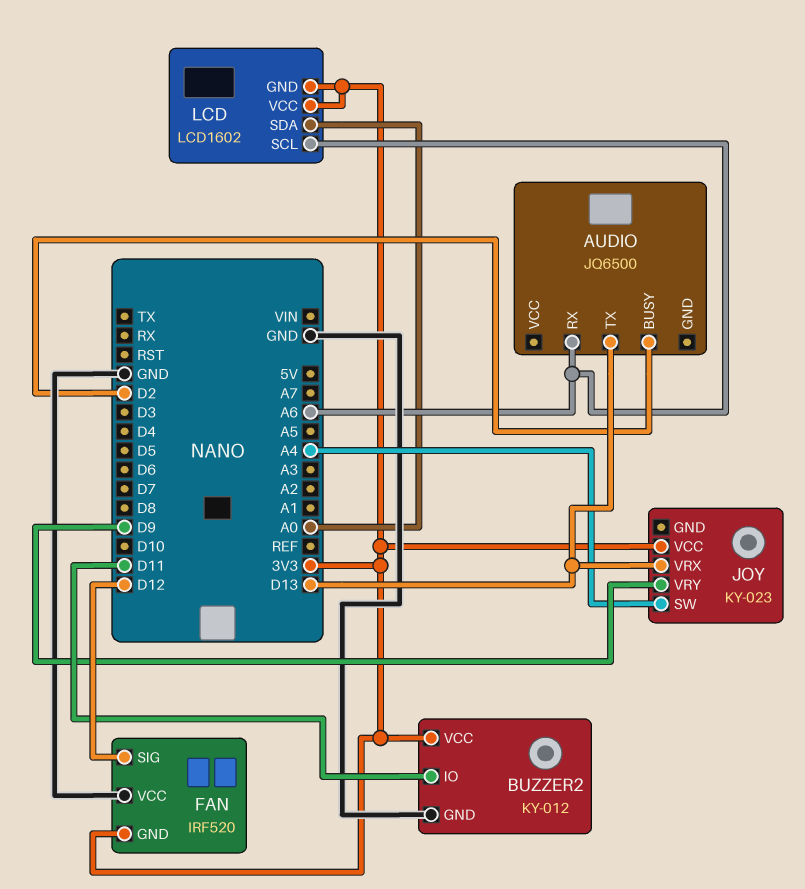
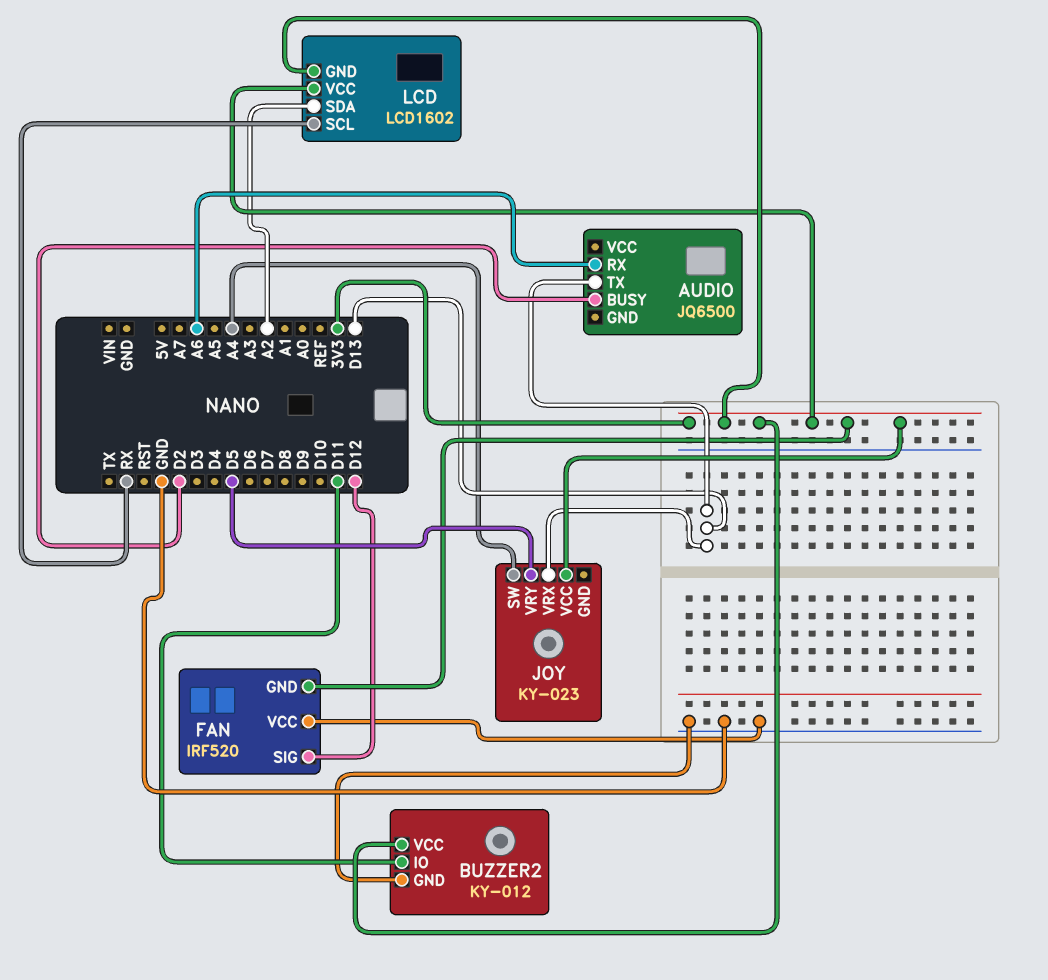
JOY pin VRY: D9 -> D5
LCD pin SCL: A6 -> RX
LCD pin SDA: A0 -> A2

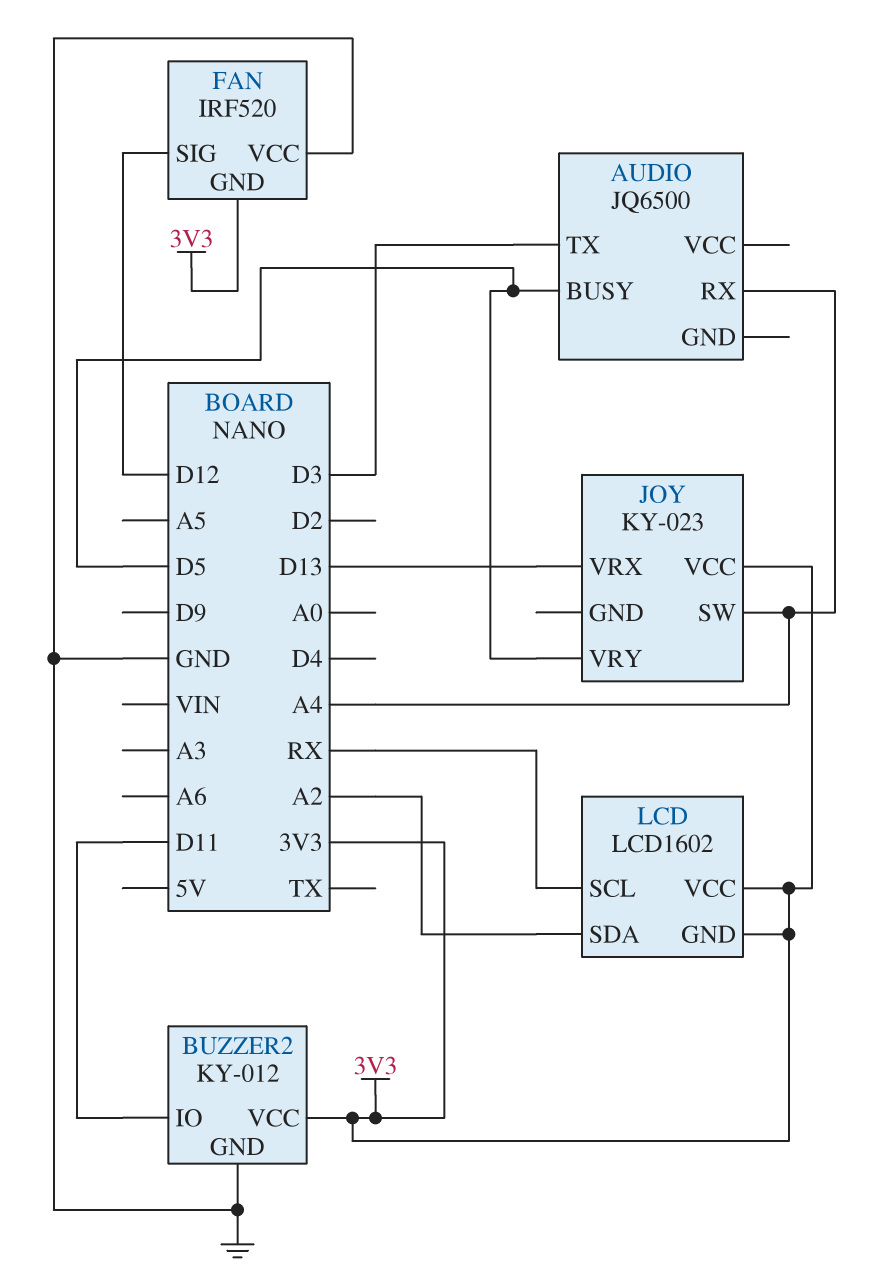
AUDIO pin BUSY: D2 -> D5
AUDIO pin RX: A6 -> A4
AUDIO pin TX: D13 -> D3

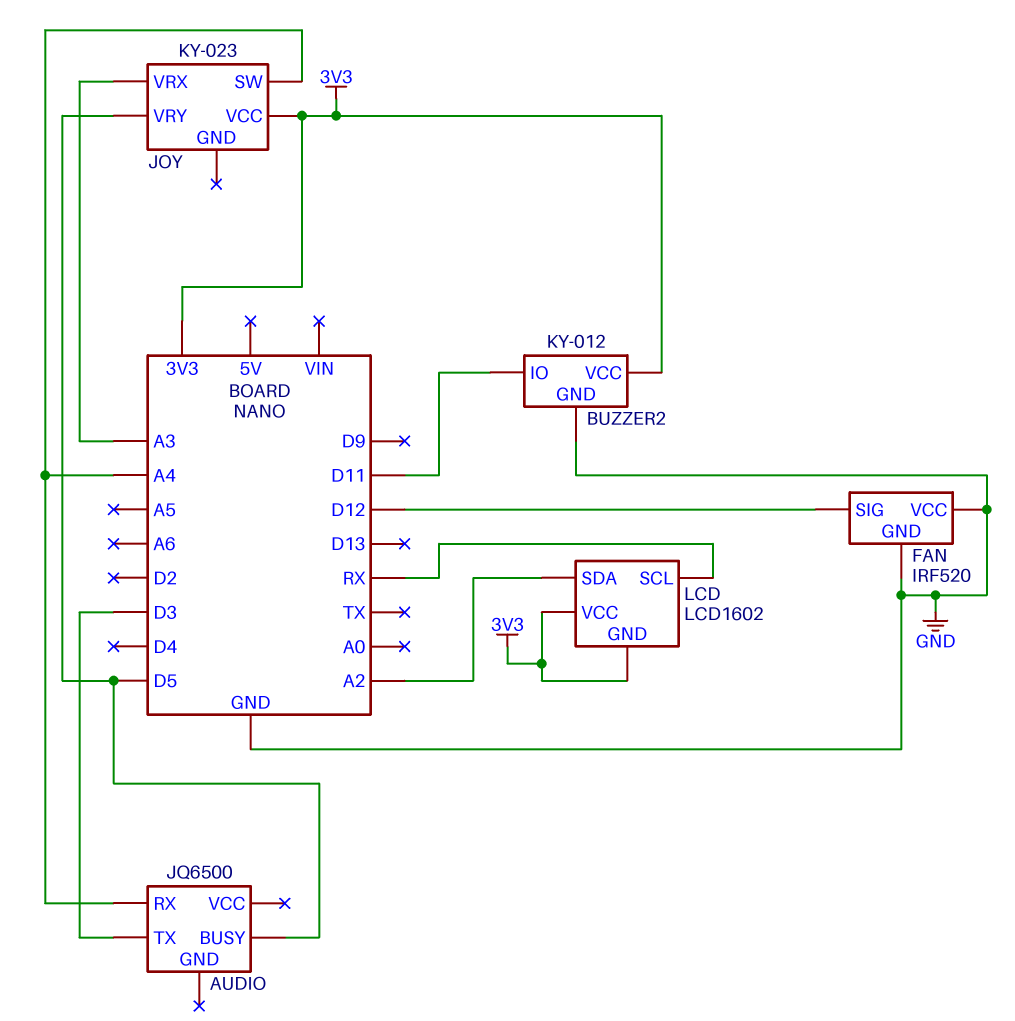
FAN pin GND: 3V3 -> GND
JOY pin VRX: D13 -> A3

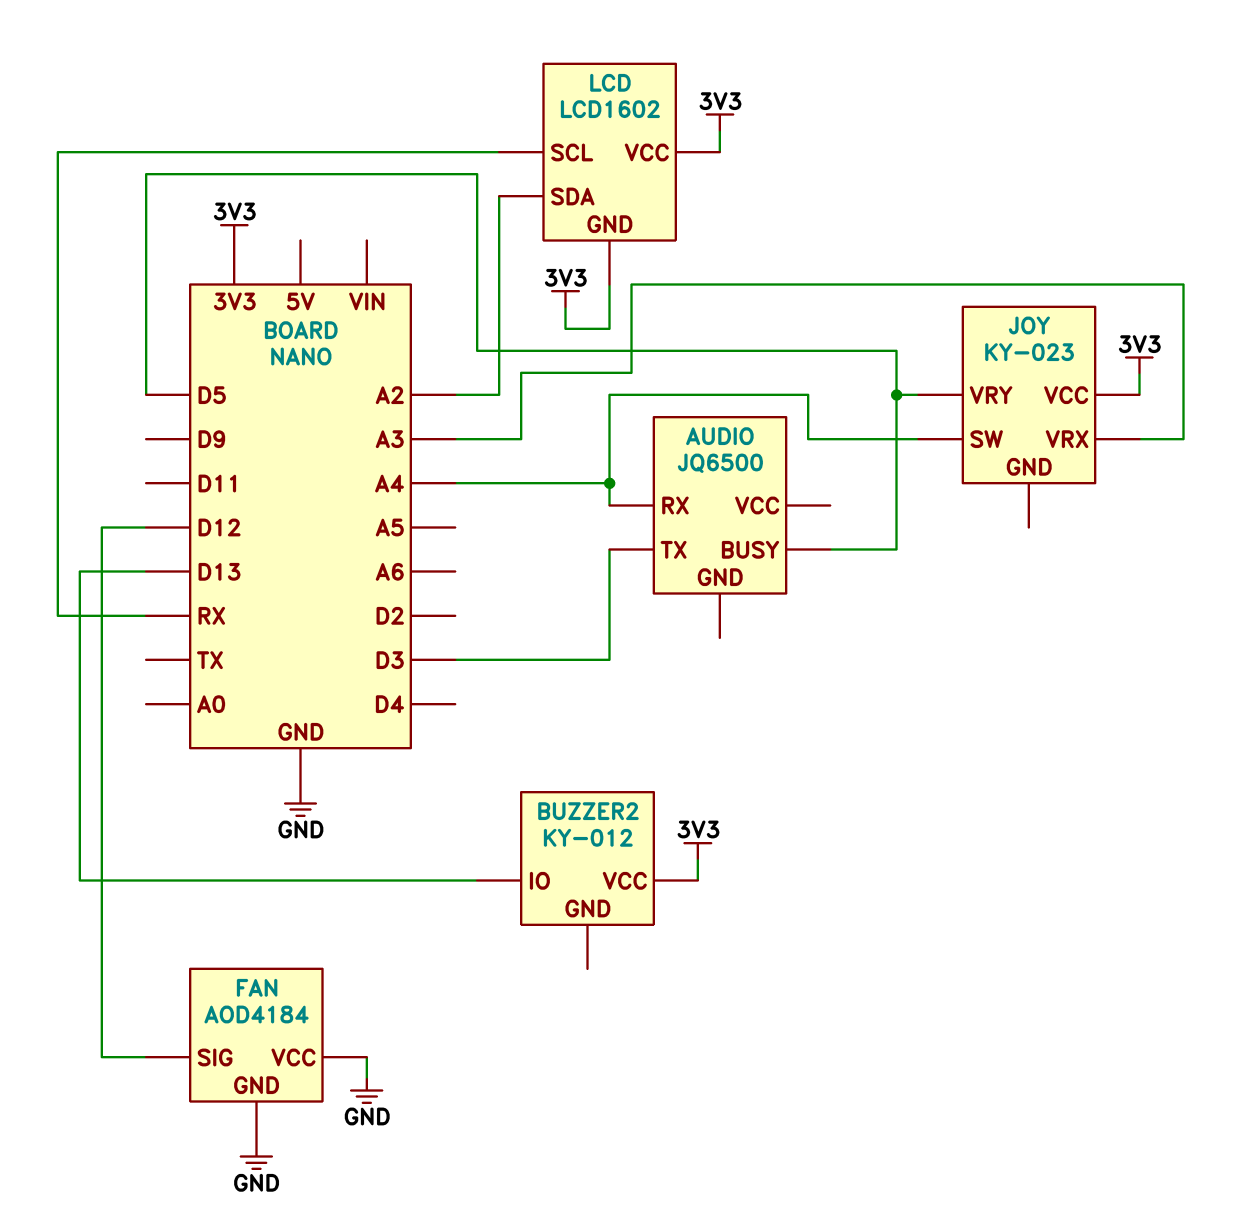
BUZZER2 pin GND: GND -> none
BUZZER2 pin IO: D11 -> D13
FAN: IRF520 -> AOD4184

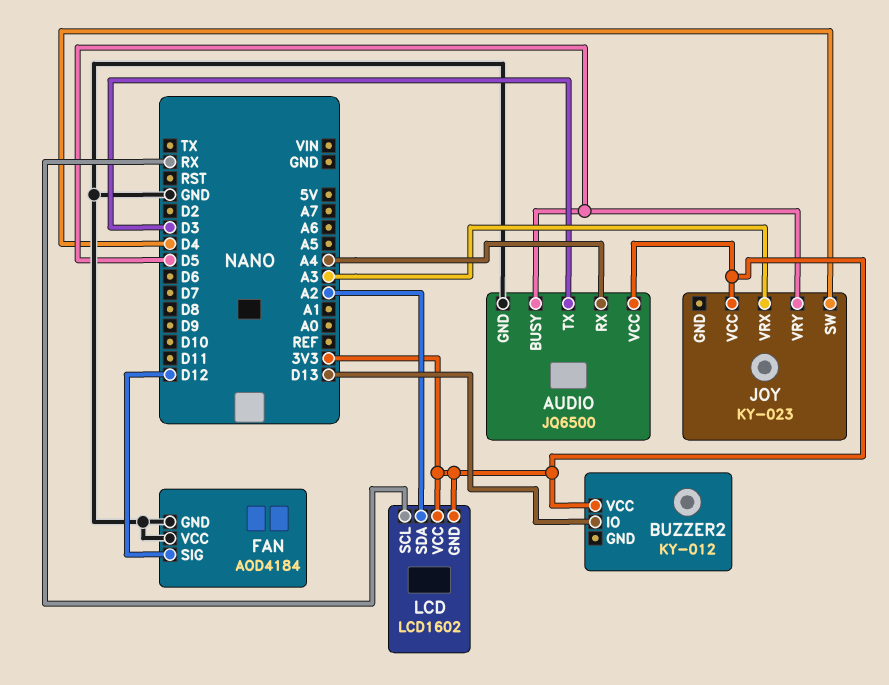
AUDIO pin GND: none -> GND
AUDIO pin VCC: none -> 3V3
JOY pin SW: A4 -> D4

